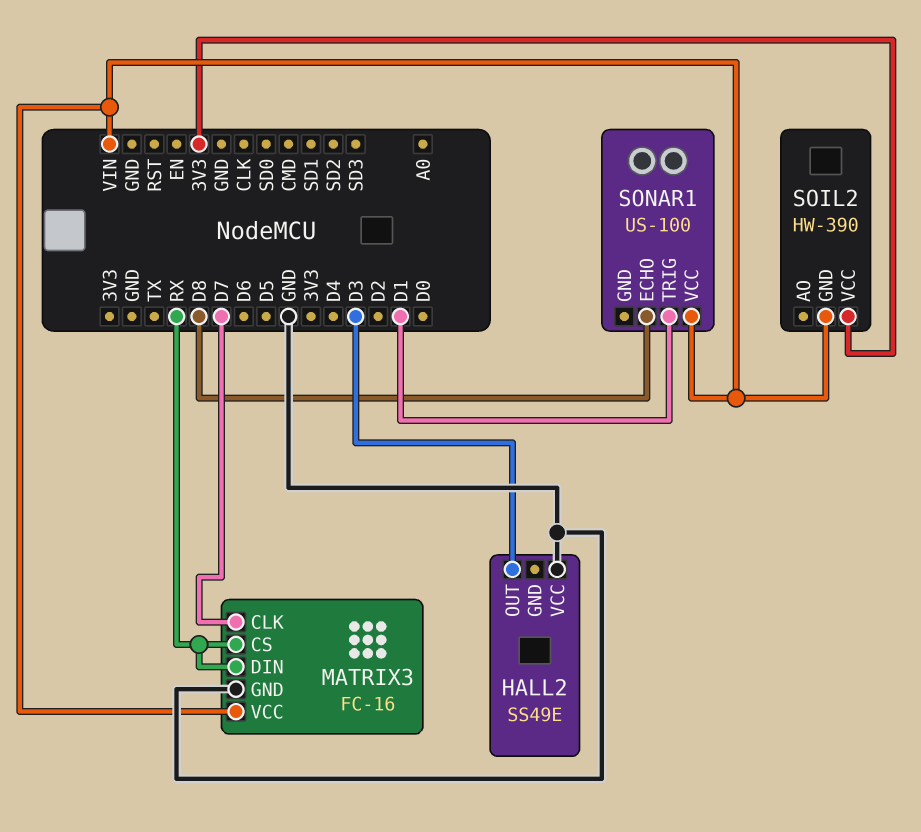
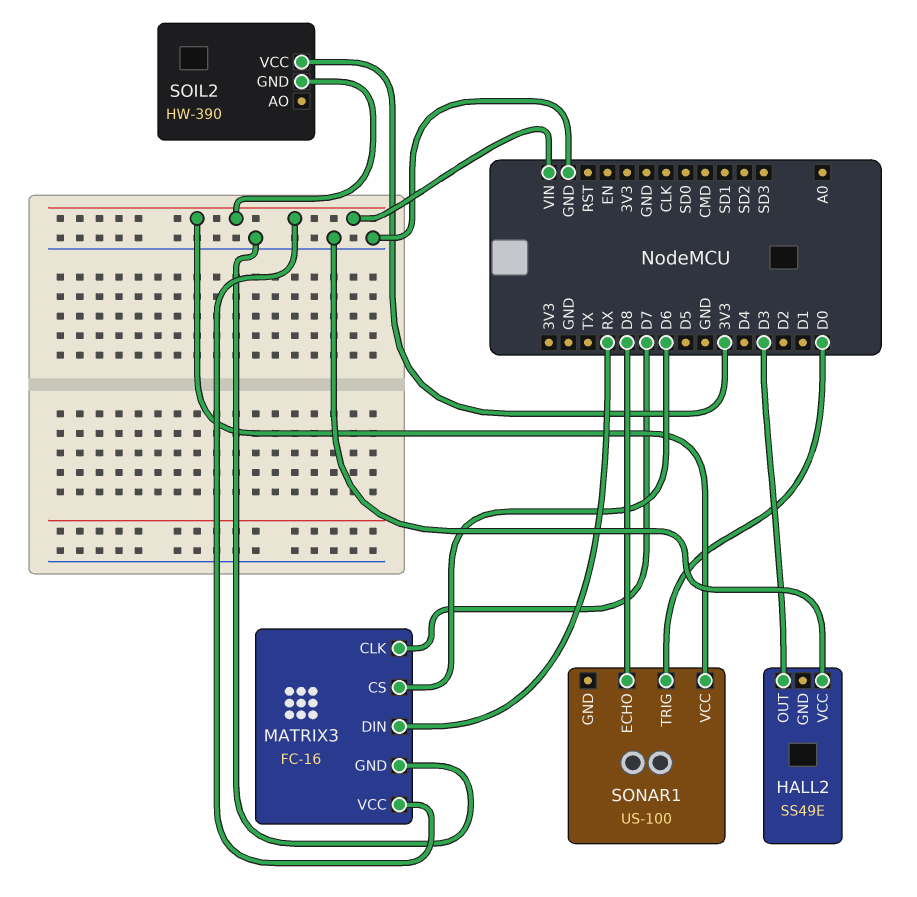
MATRIX3 pin CS: RX -> D6
SONAR1 pin TRIG: D1 -> D0

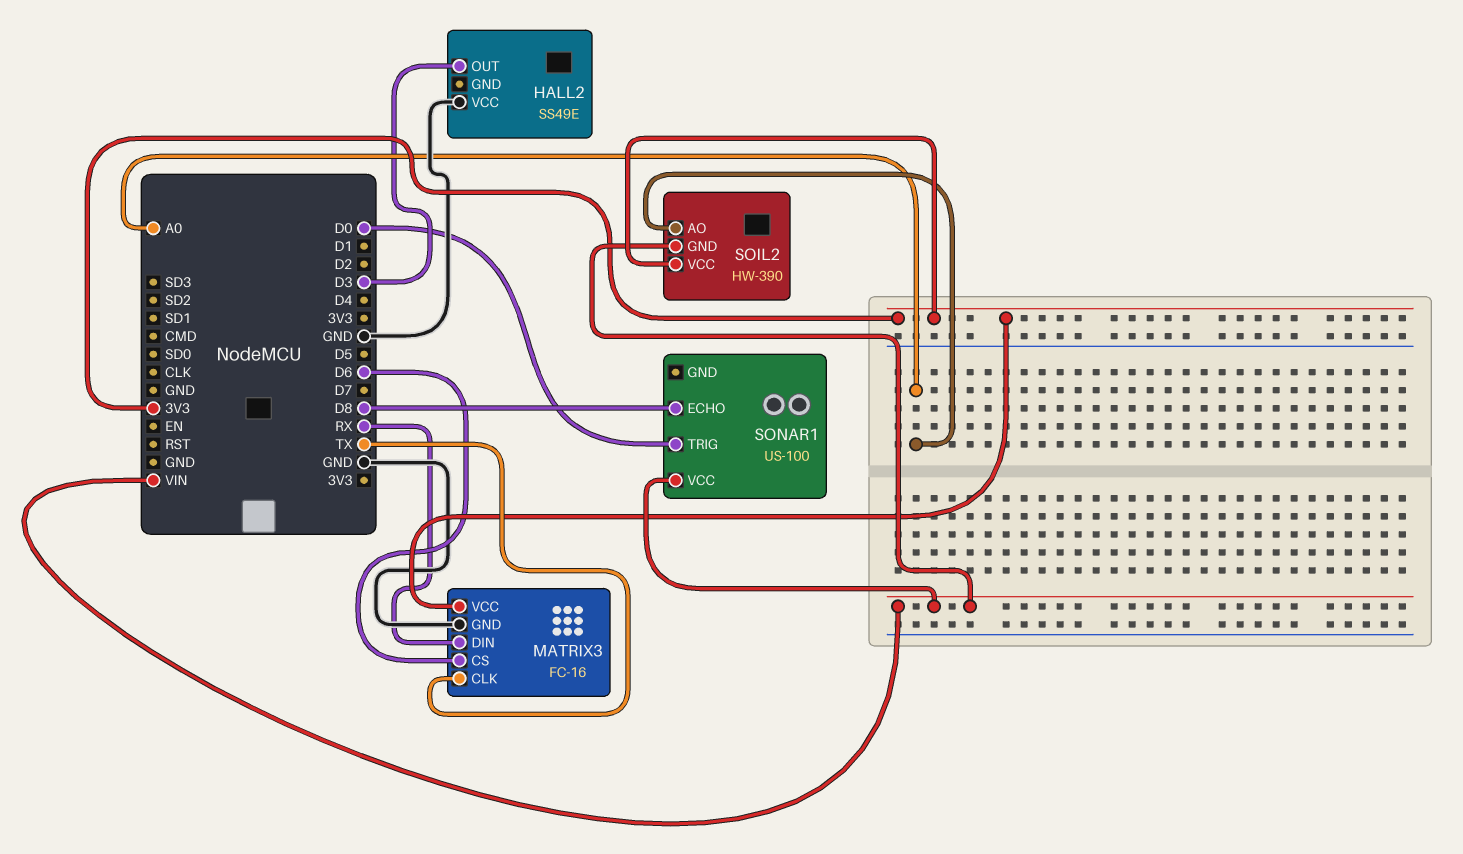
MATRIX3 pin CLK: D7 -> TX
MATRIX3 pin VCC: VIN -> 3V3
SOIL2 pin AO: none -> A0

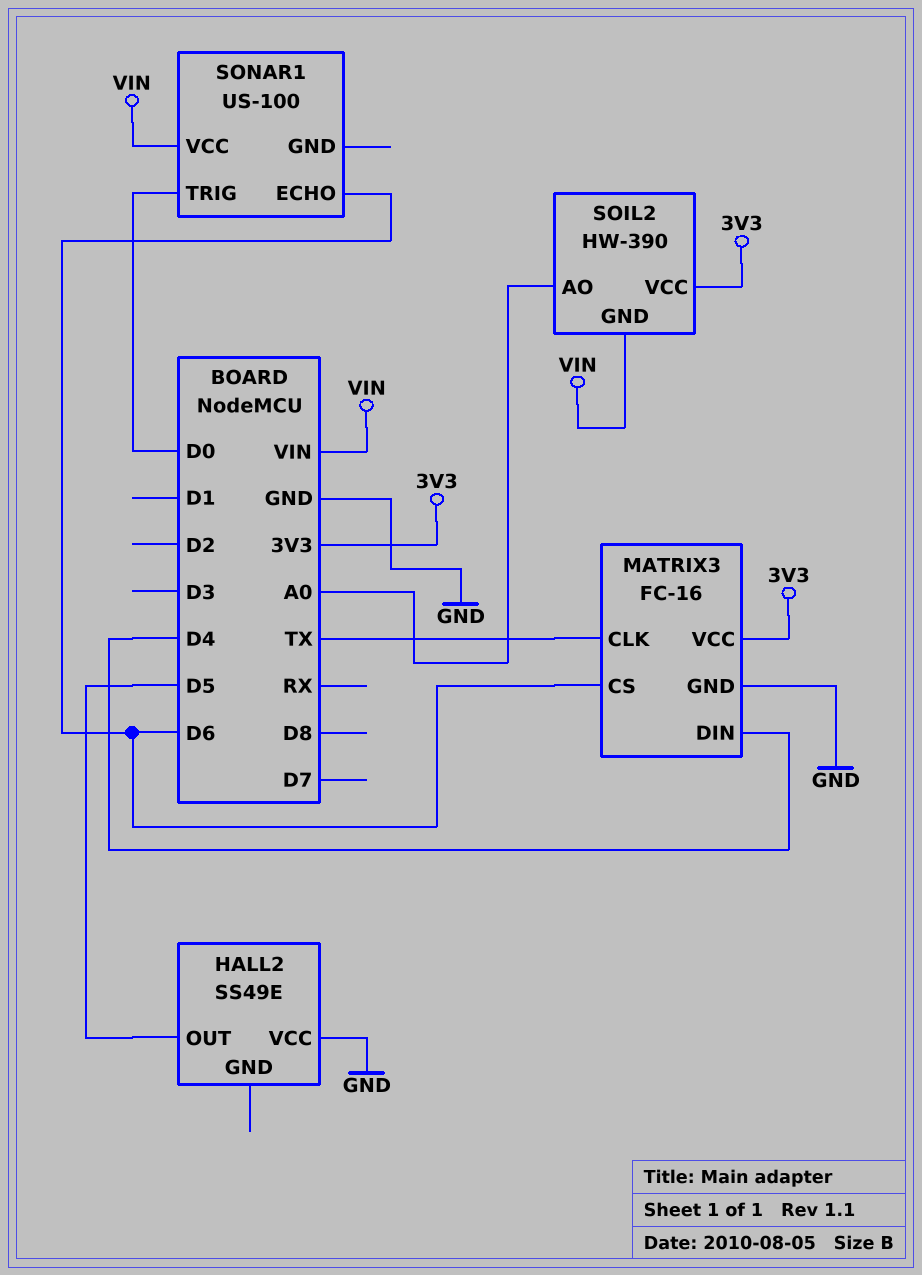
HALL2 pin OUT: D3 -> D5
MATRIX3 pin DIN: RX -> D4
SONAR1 pin ECHO: D8 -> D6

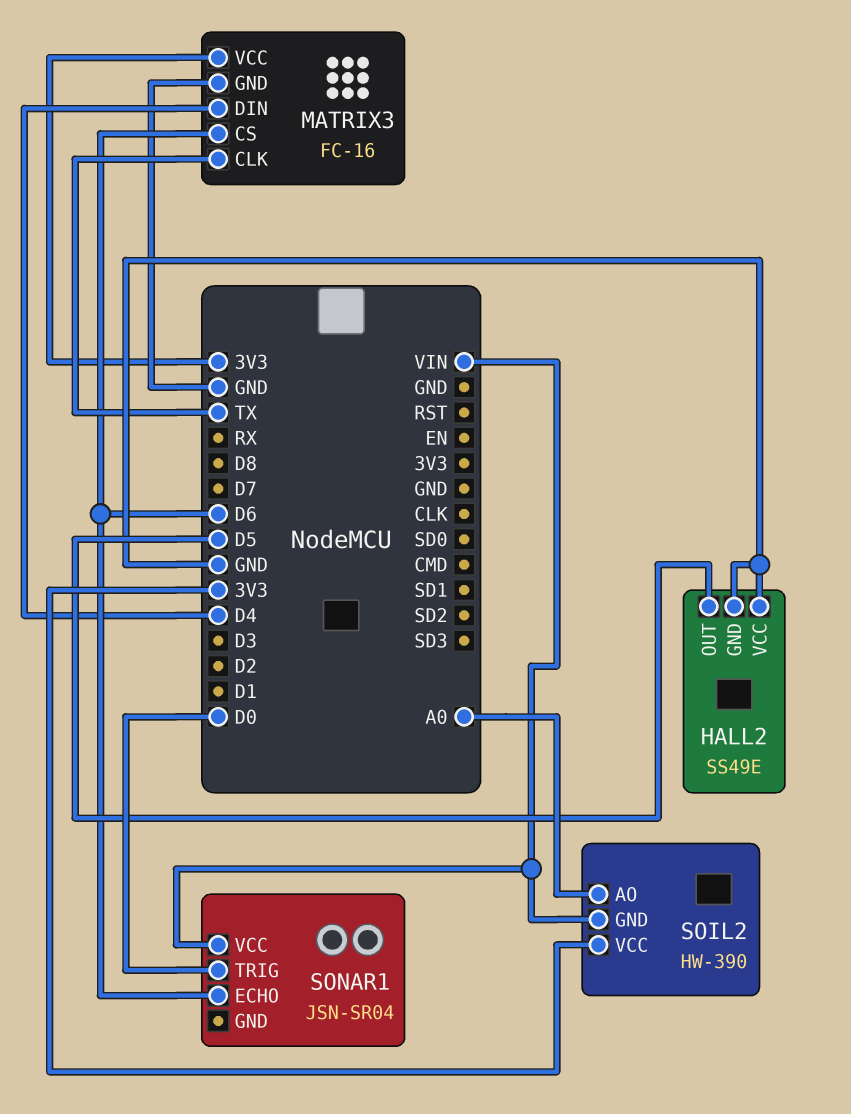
HALL2 pin GND: none -> GND
SONAR1: US-100 -> JSN-SR04

